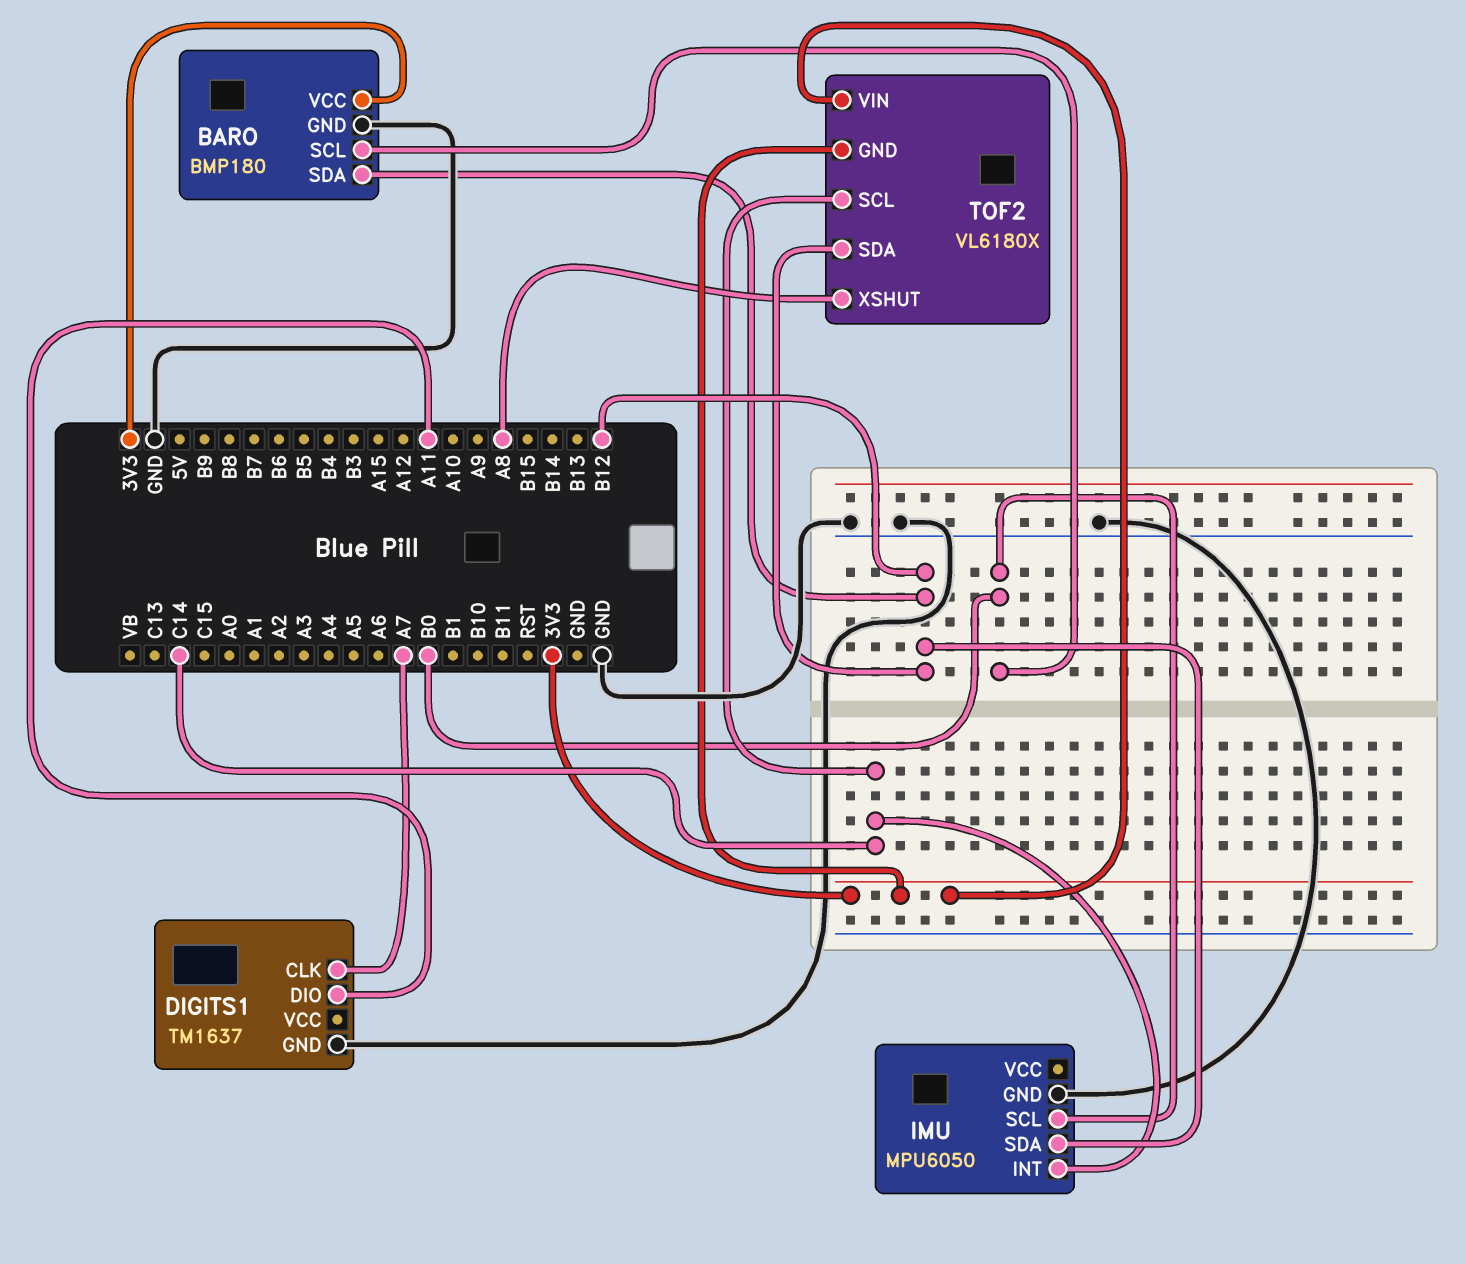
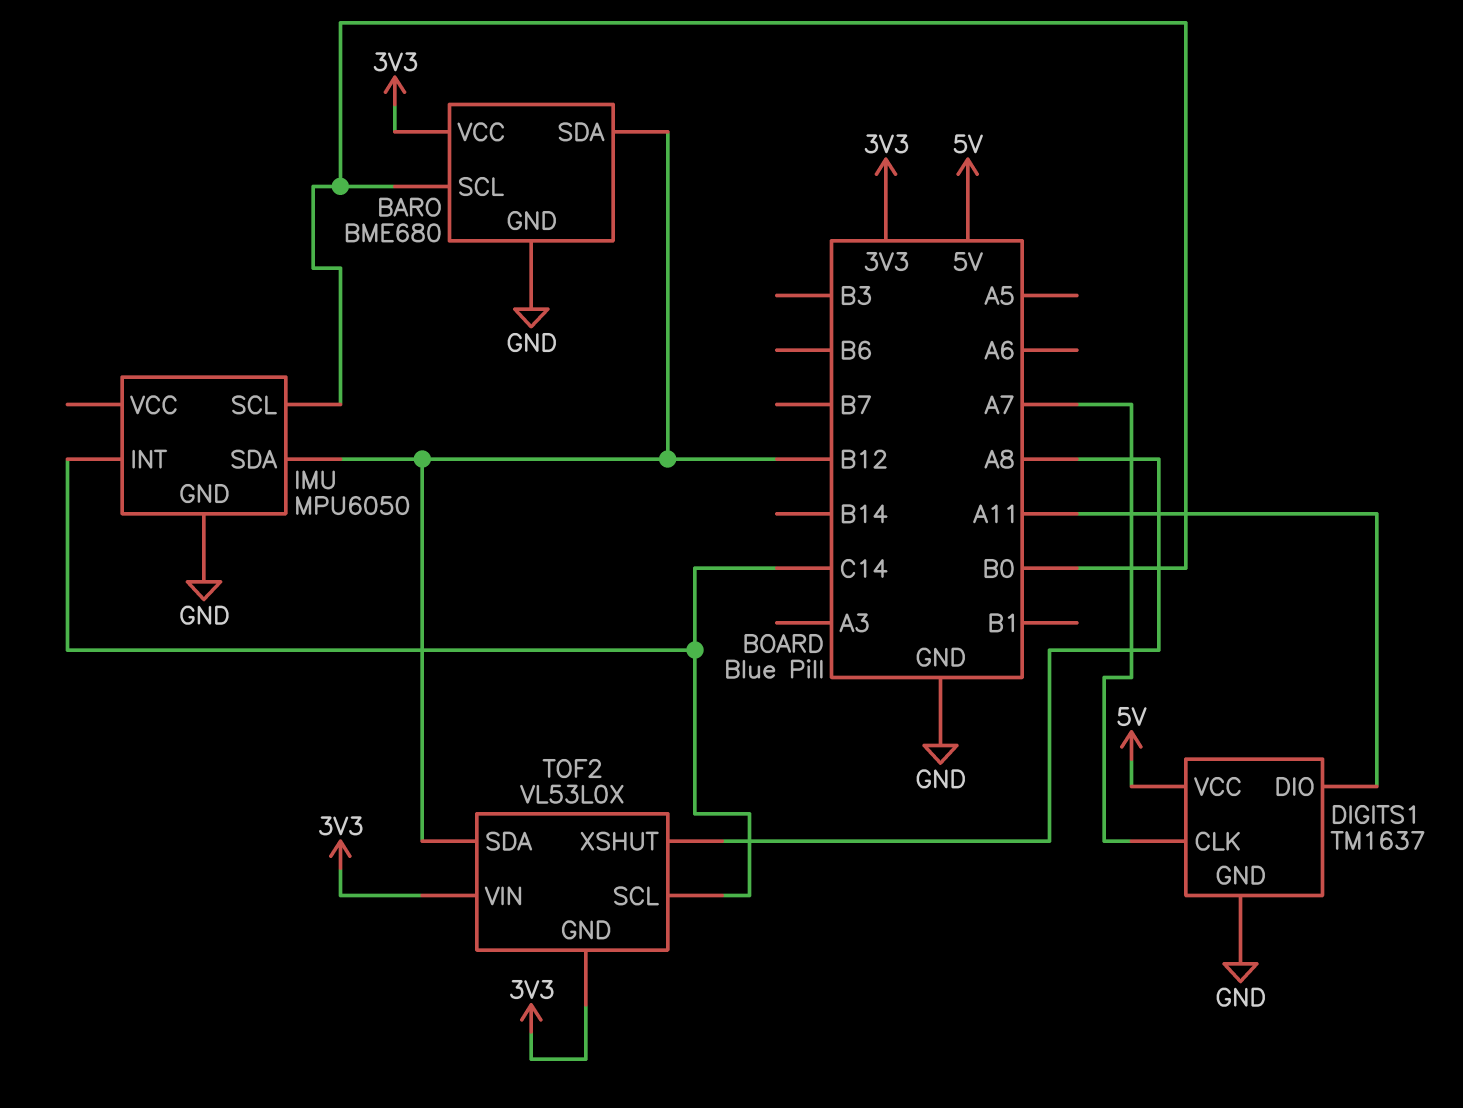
BARO: BMP180 -> BME680
DIGITS1 pin VCC: none -> 5V
TOF2: VL6180X -> VL53L0X

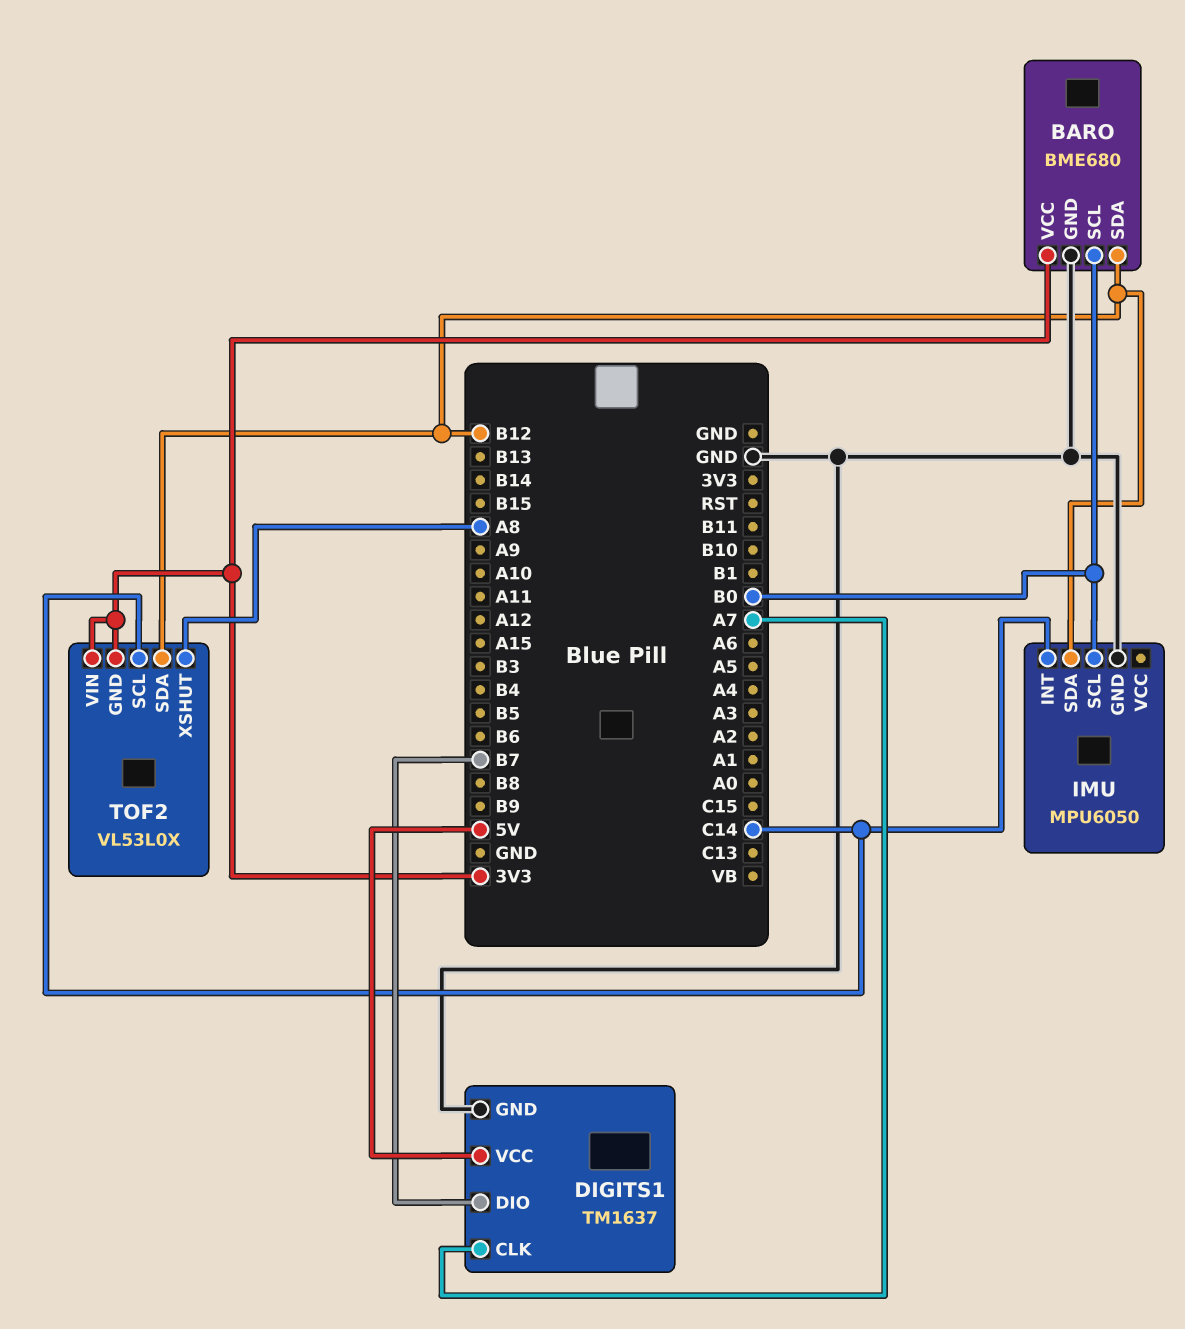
DIGITS1 pin DIO: A11 -> B7

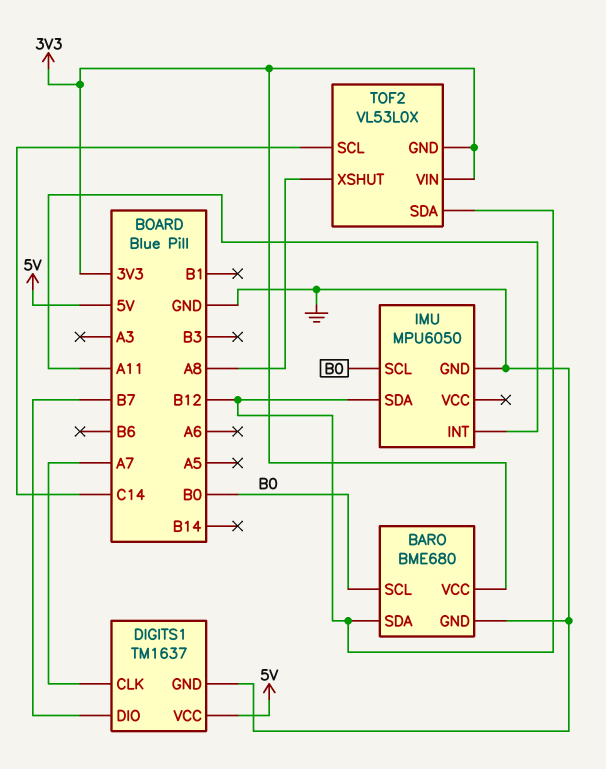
IMU pin INT: C14 -> A11

